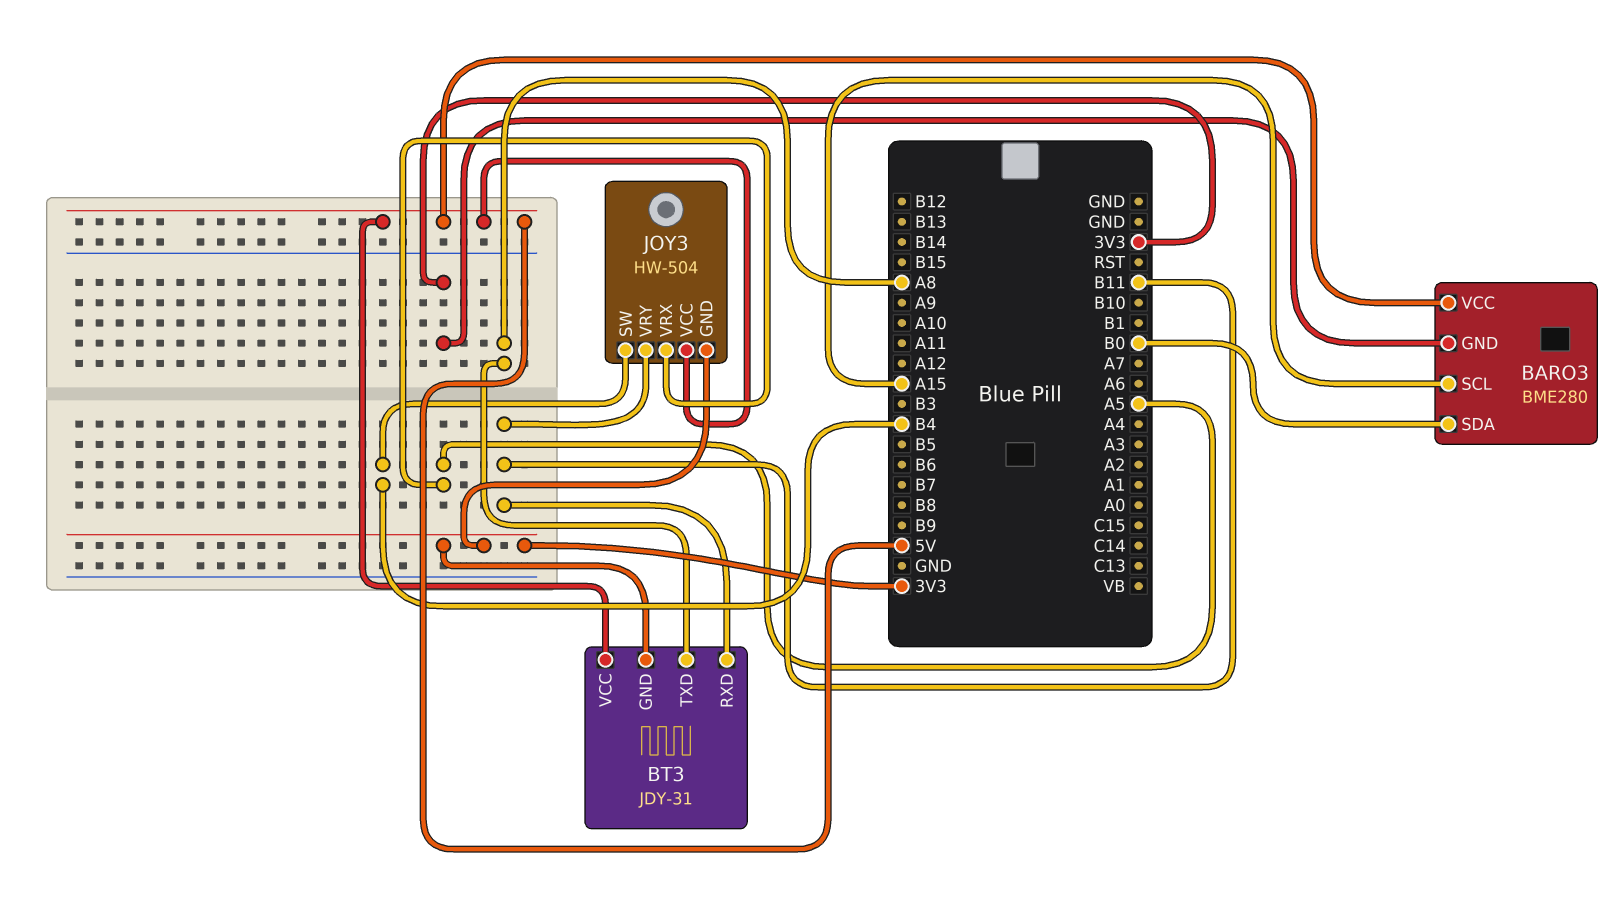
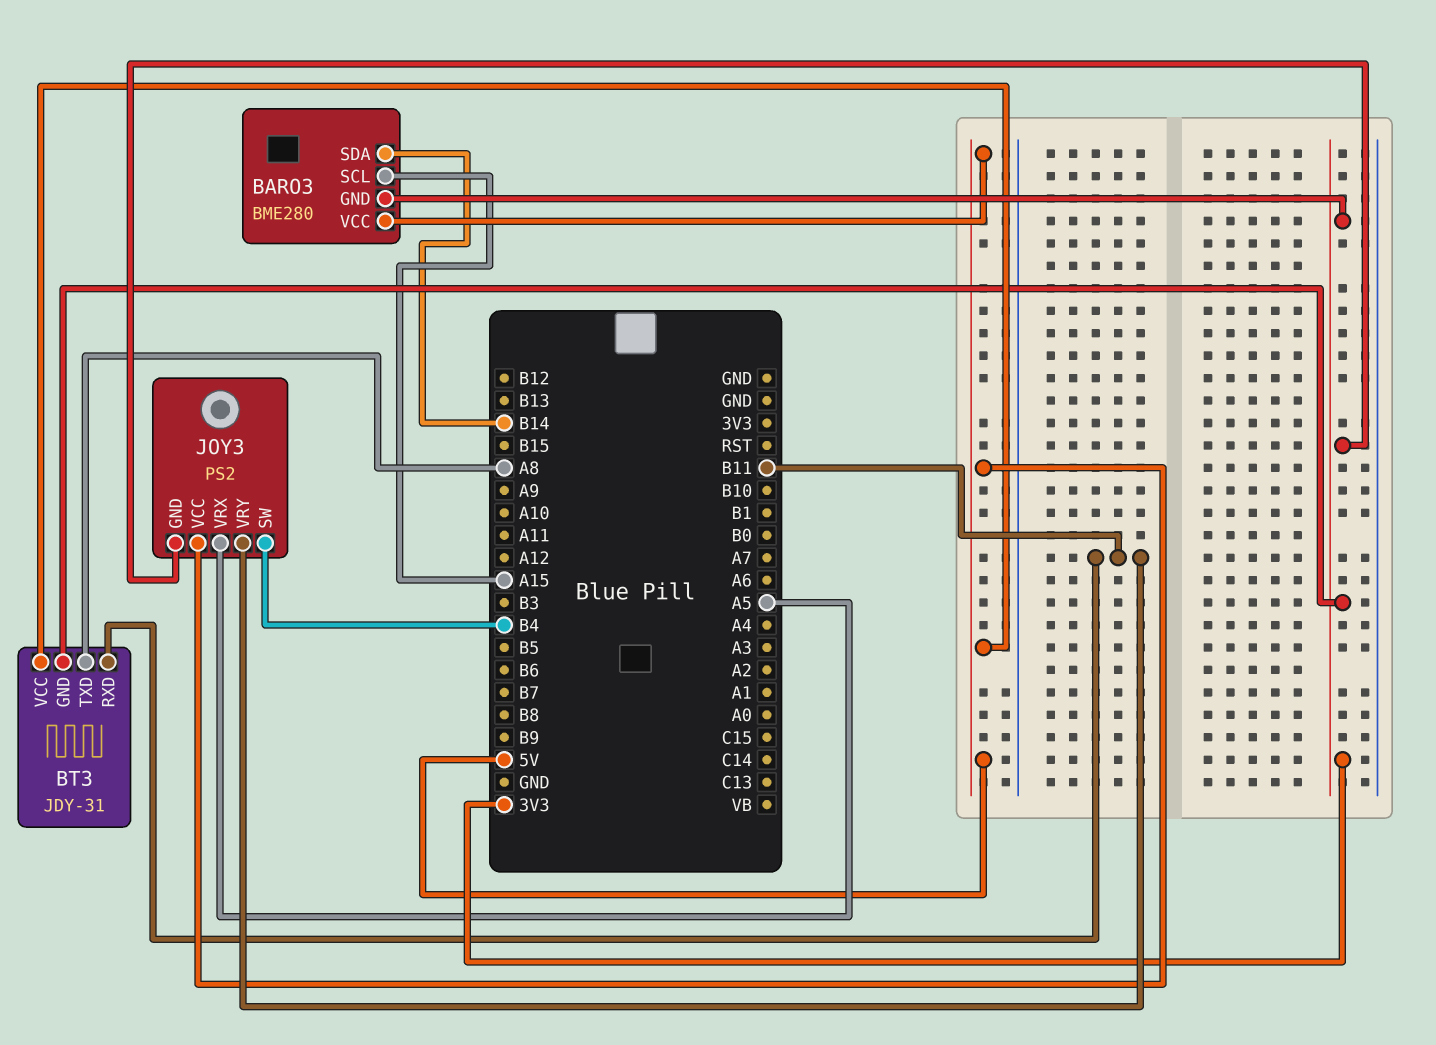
BARO3 pin SDA: B0 -> B14
JOY3: HW-504 -> PS2

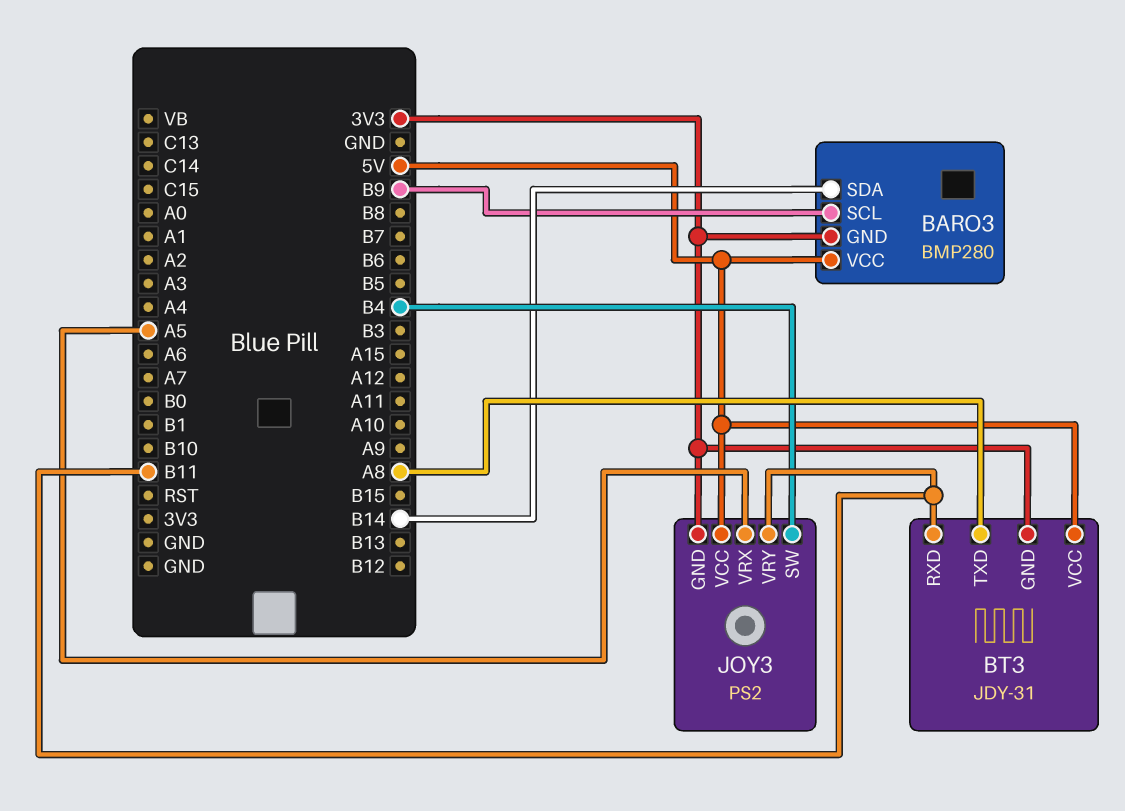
BARO3: BME280 -> BMP280
BARO3 pin SCL: A15 -> B9

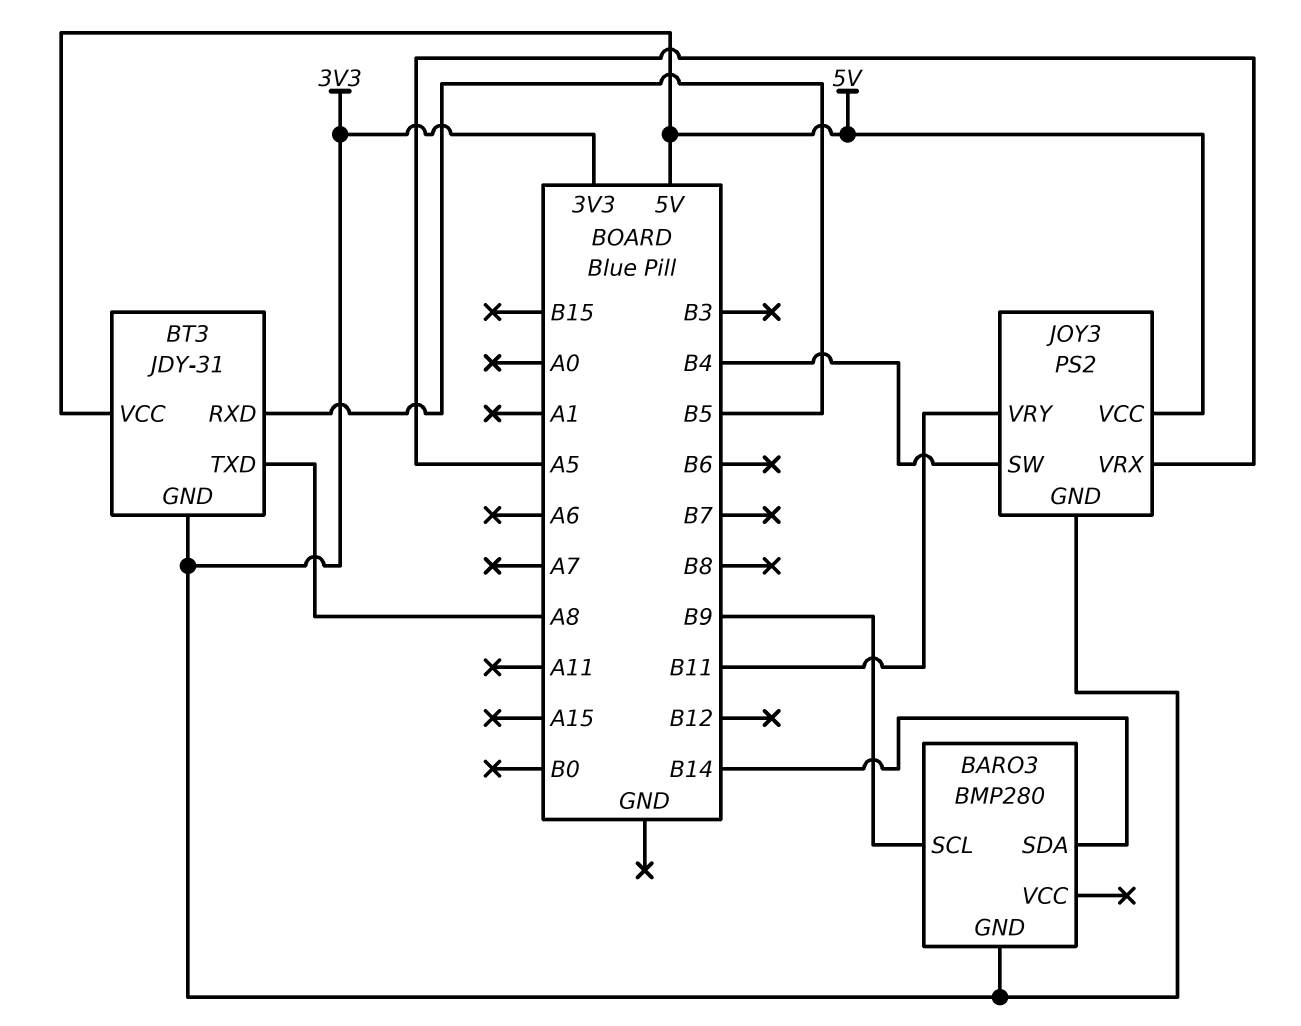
BARO3 pin VCC: 5V -> none
BT3 pin RXD: B11 -> B5

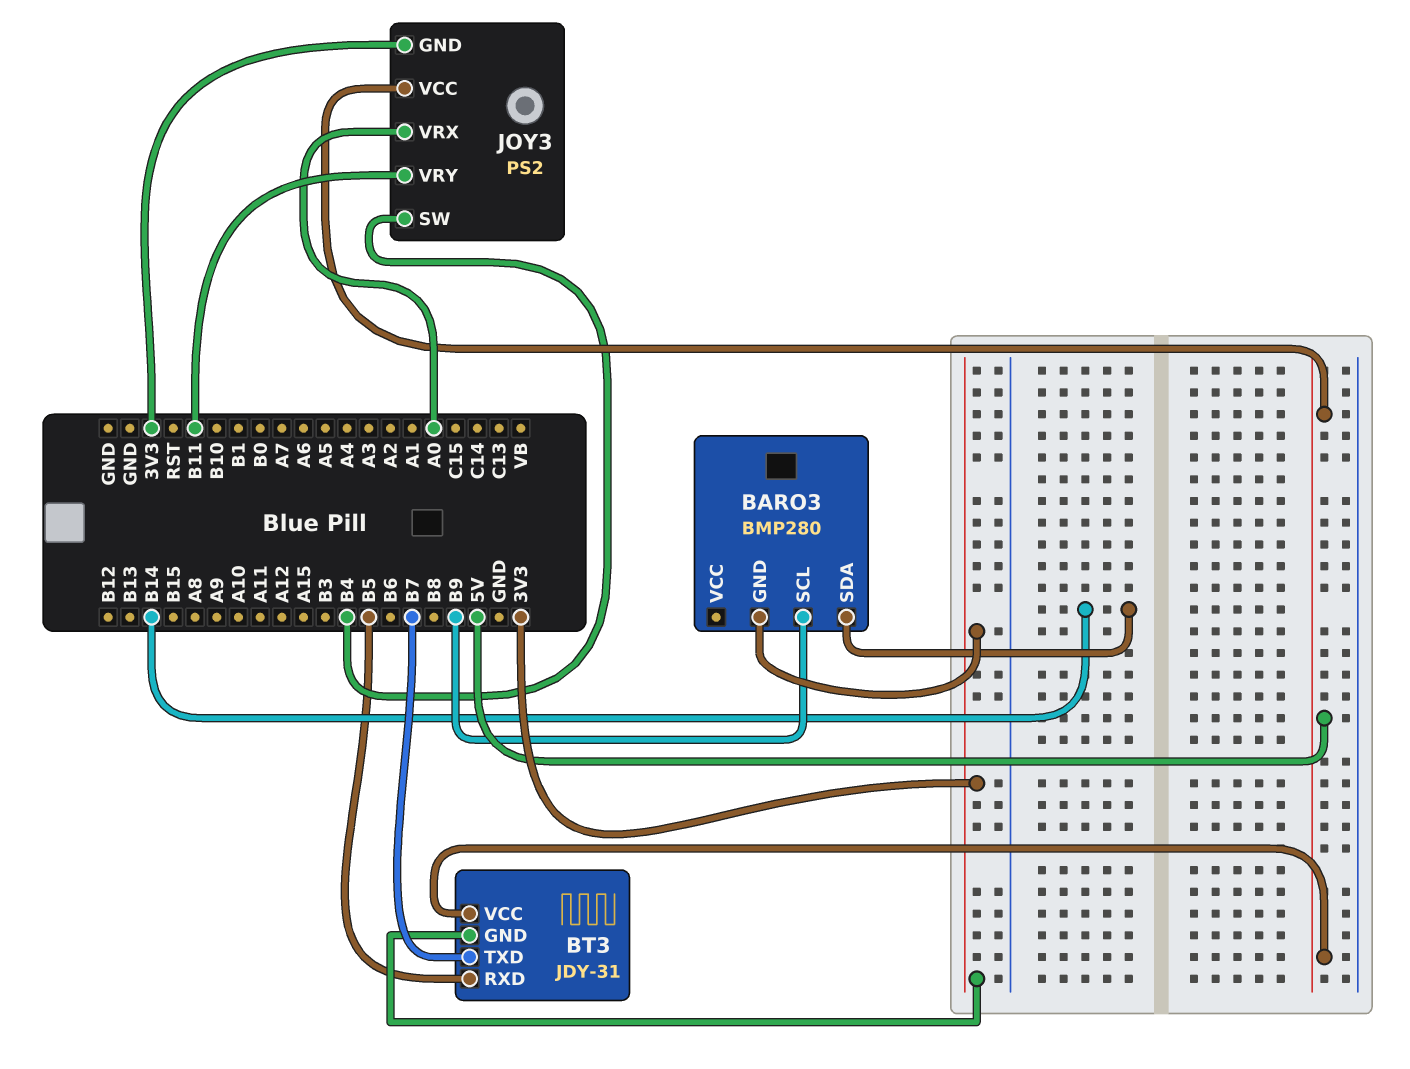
BT3 pin TXD: A8 -> B7
JOY3 pin VRX: A5 -> A0

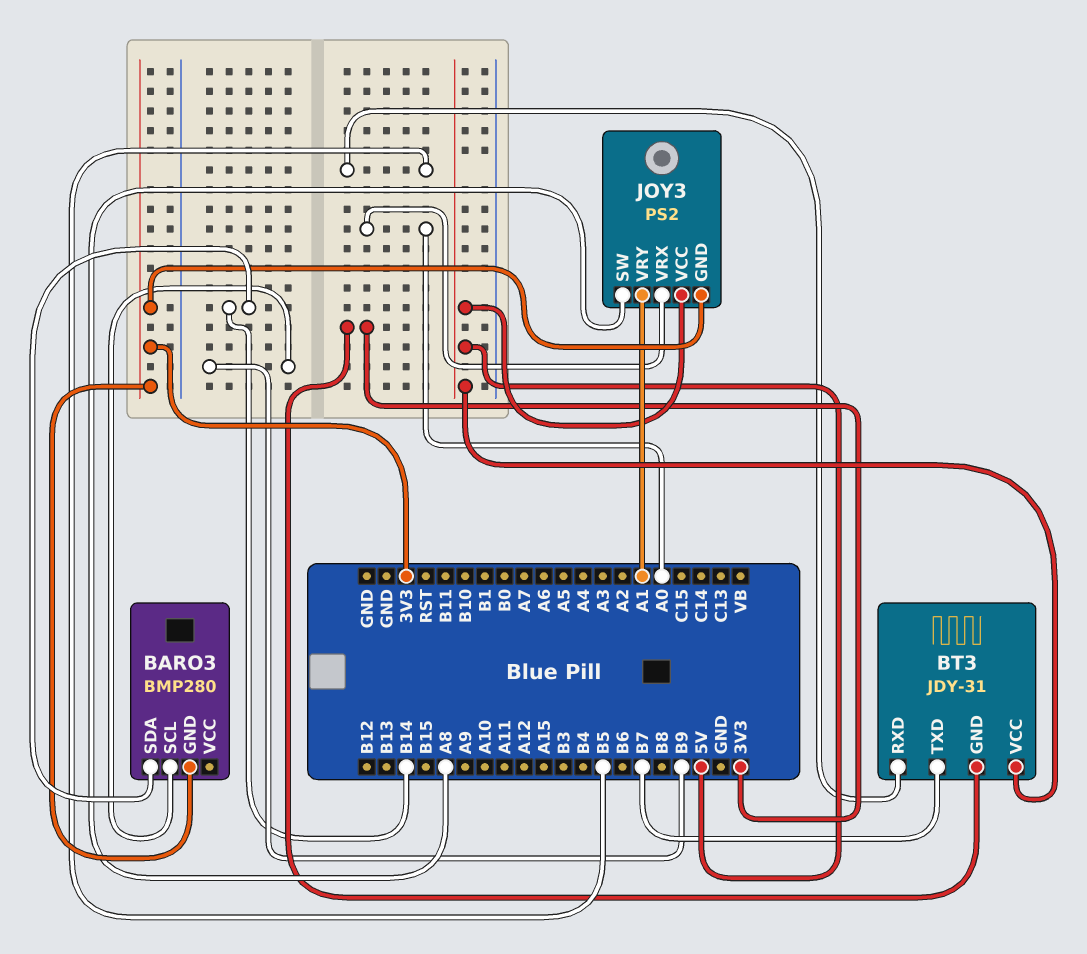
JOY3 pin SW: B4 -> A8
JOY3 pin VRY: B11 -> A1

